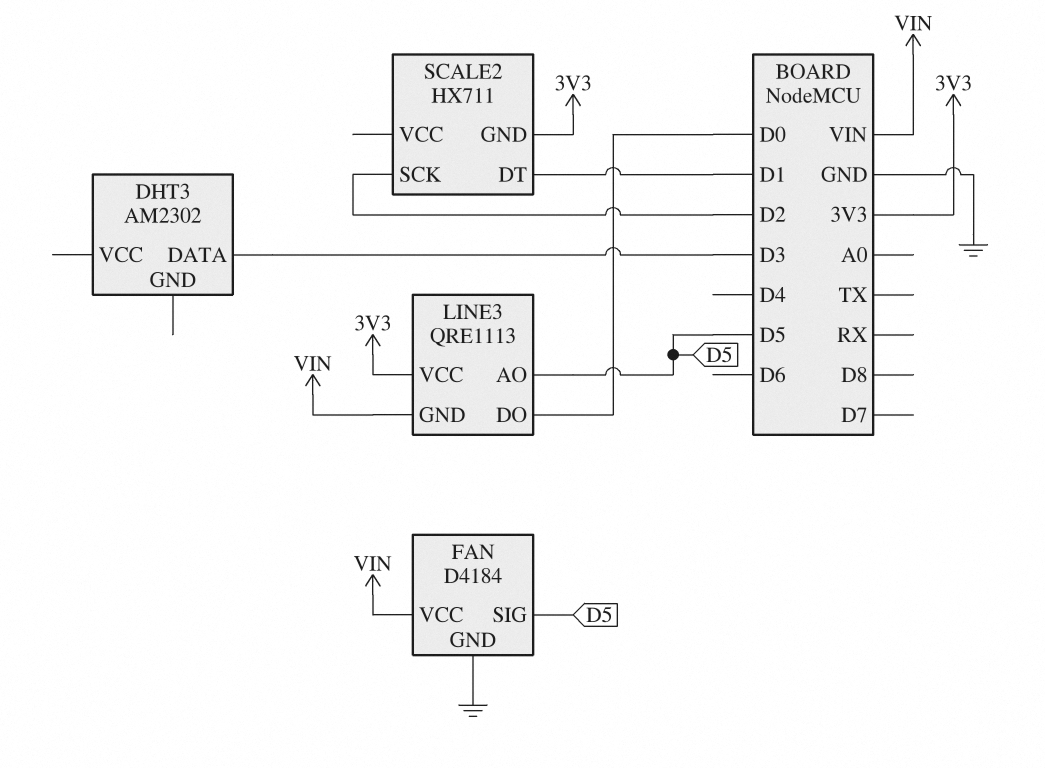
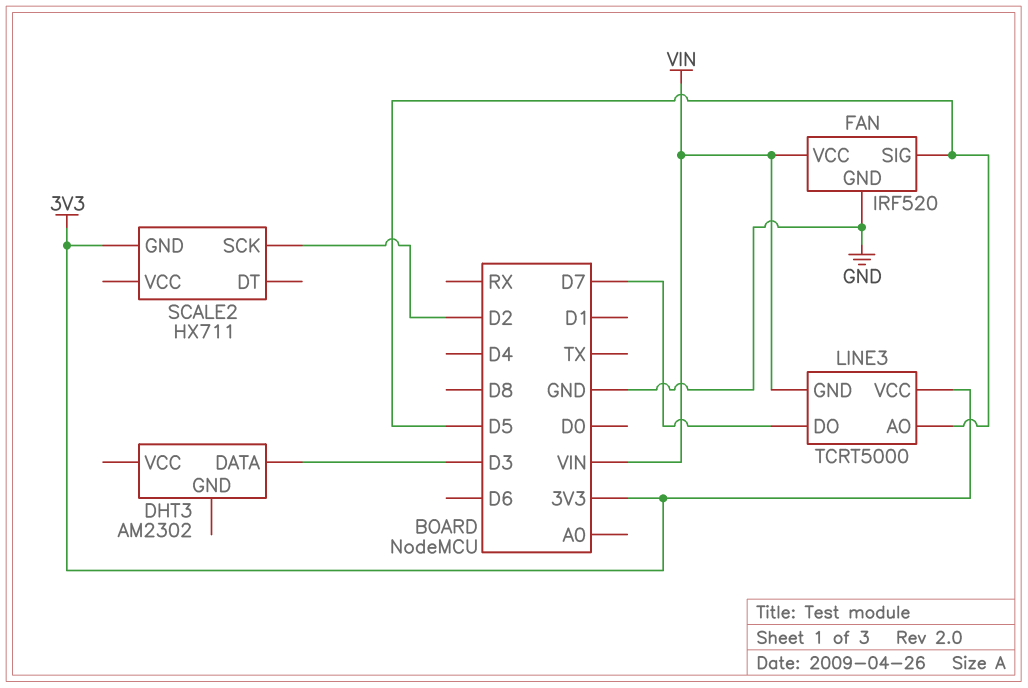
FAN: D4184 -> IRF520
LINE3: QRE1113 -> TCRT5000
LINE3 pin DO: D0 -> D7
SCALE2 pin DT: D1 -> none

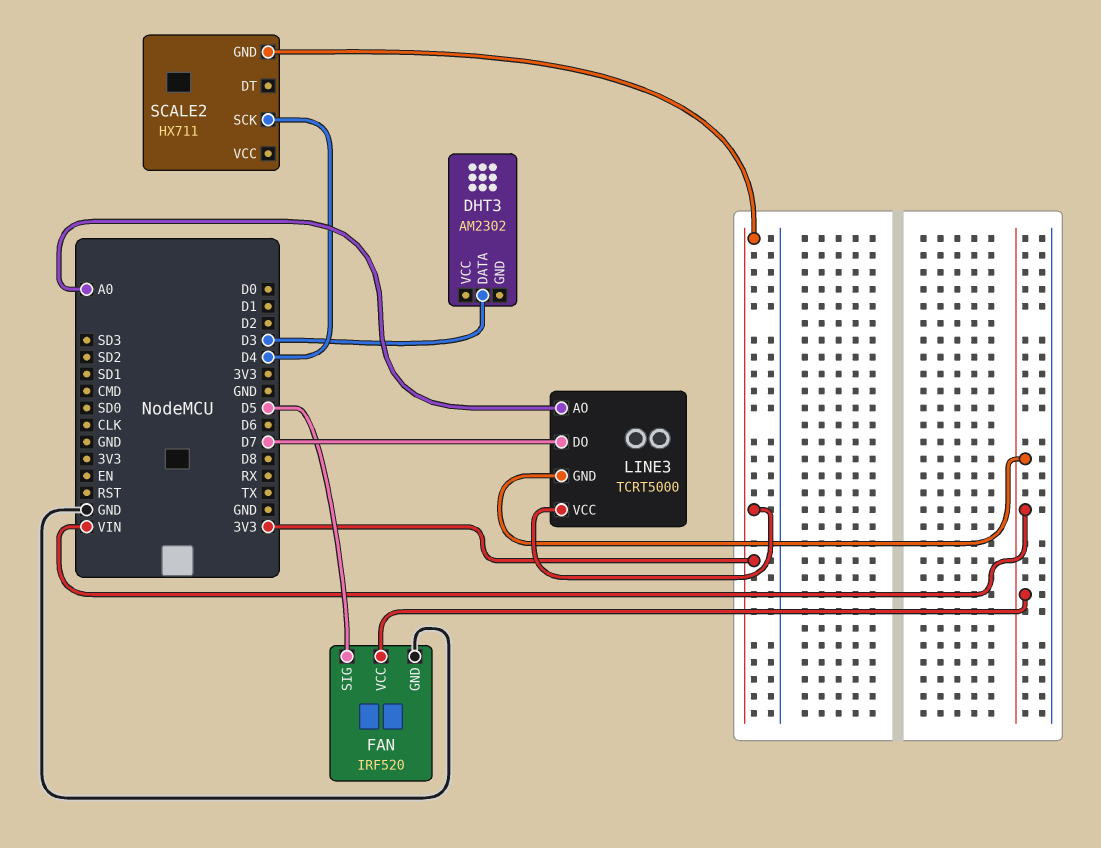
LINE3 pin AO: D5 -> A0
SCALE2 pin SCK: D2 -> D4

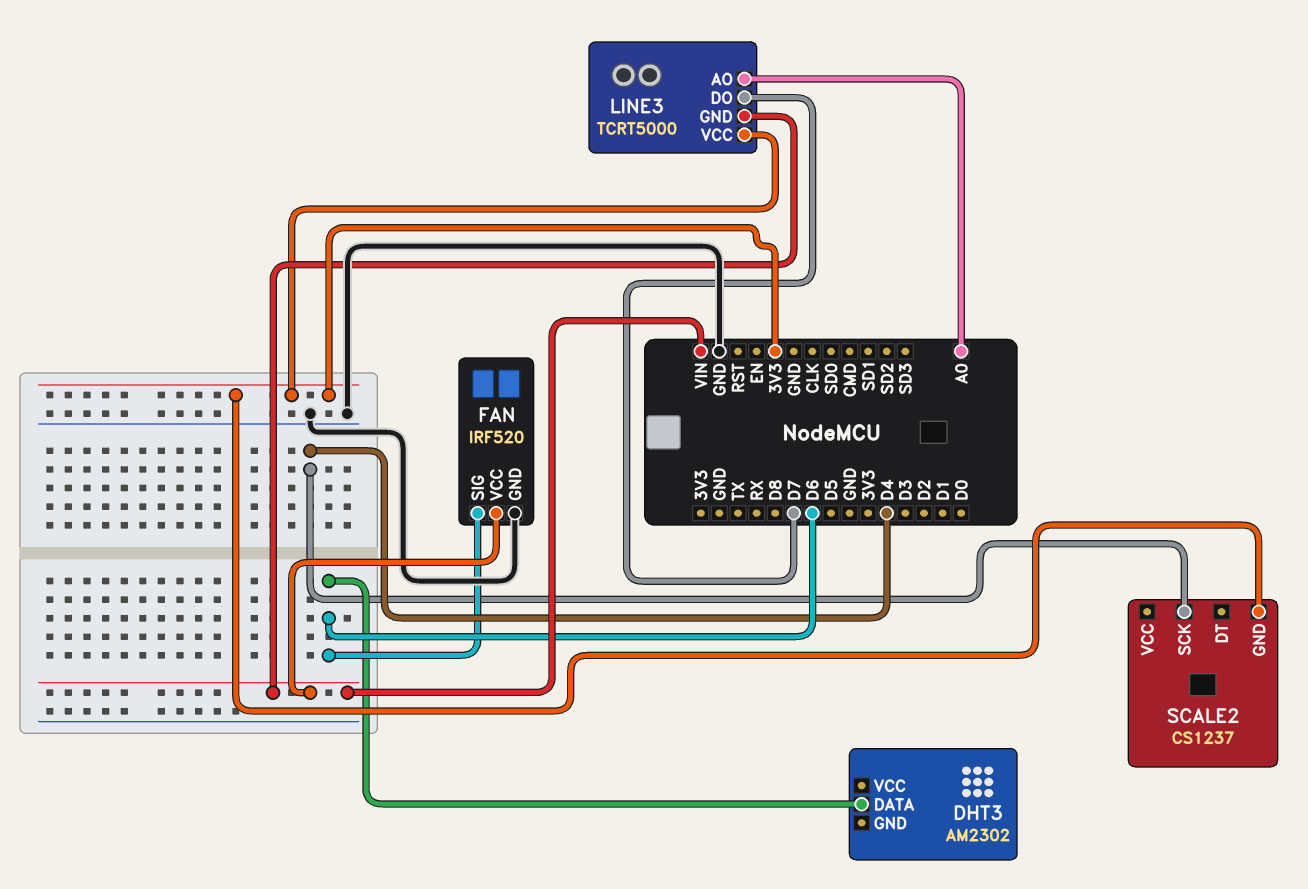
DHT3 pin DATA: D3 -> D6
FAN pin SIG: D5 -> D6
SCALE2: HX711 -> CS1237

